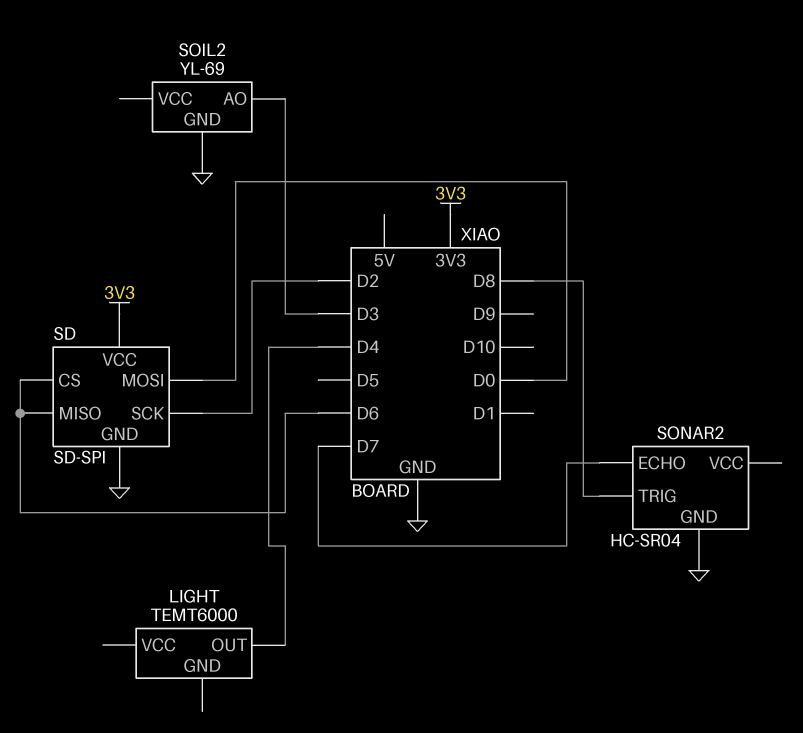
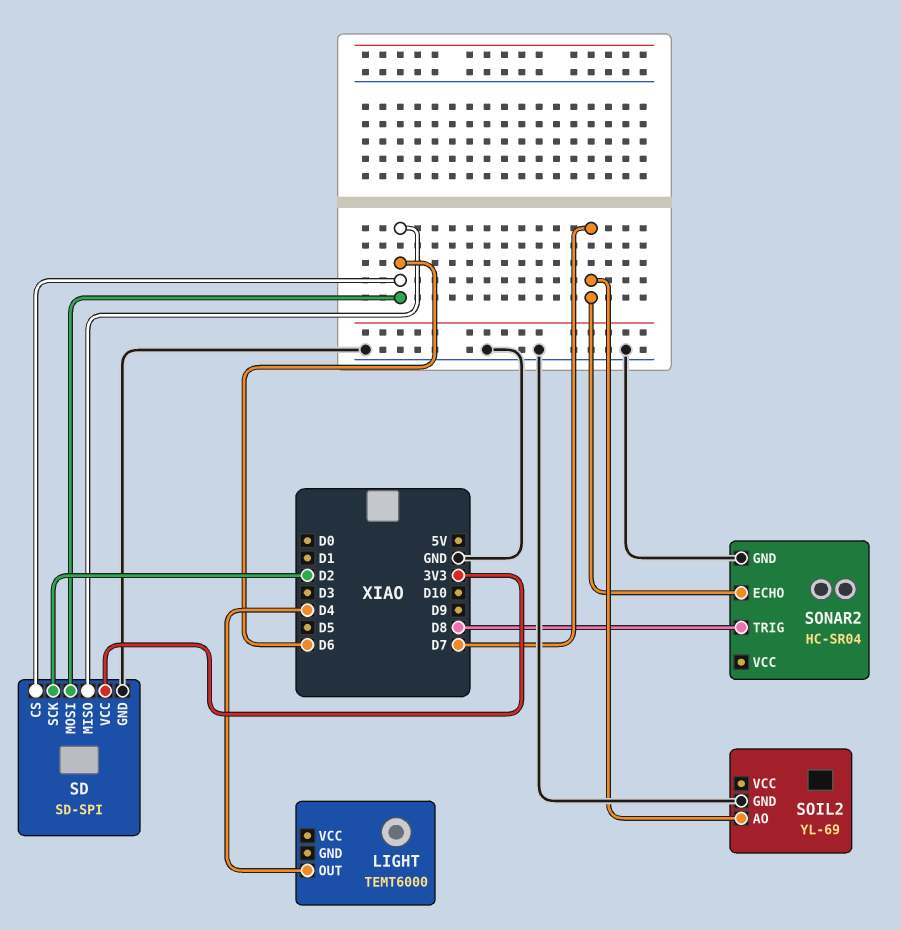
SD pin MOSI: D0 -> D6
SOIL2 pin AO: D3 -> D7

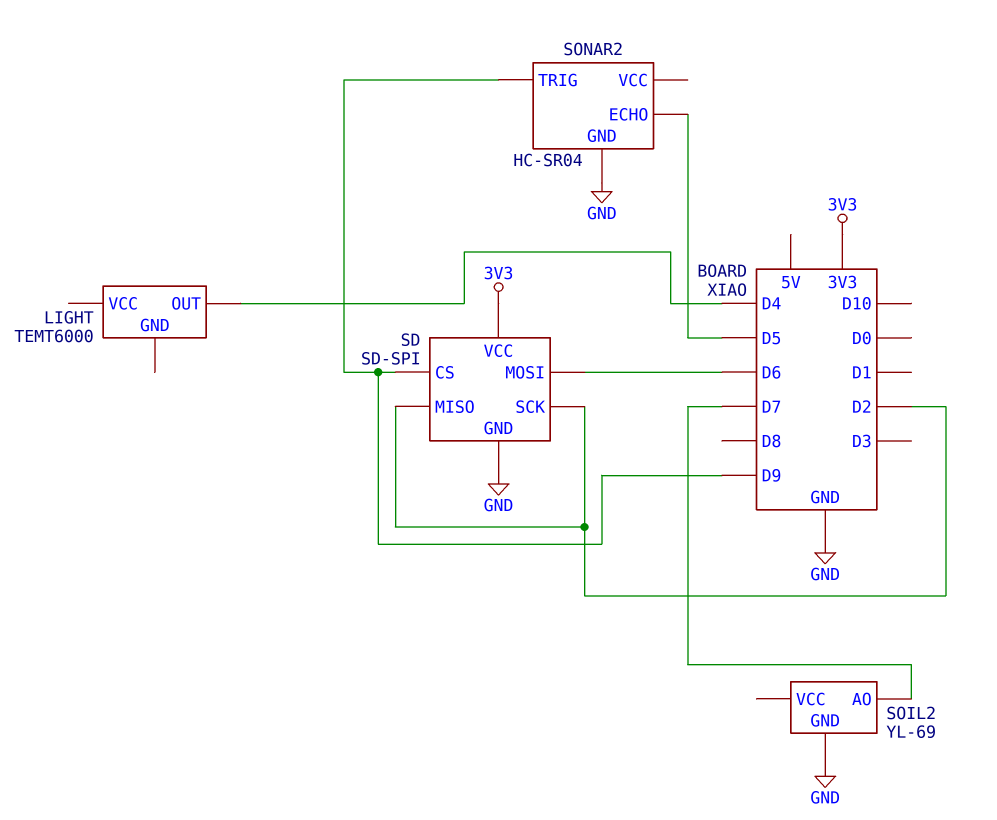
SD pin CS: D6 -> D9
SD pin MISO: D6 -> D2
SONAR2 pin ECHO: D7 -> D5
SONAR2 pin TRIG: D8 -> D9

